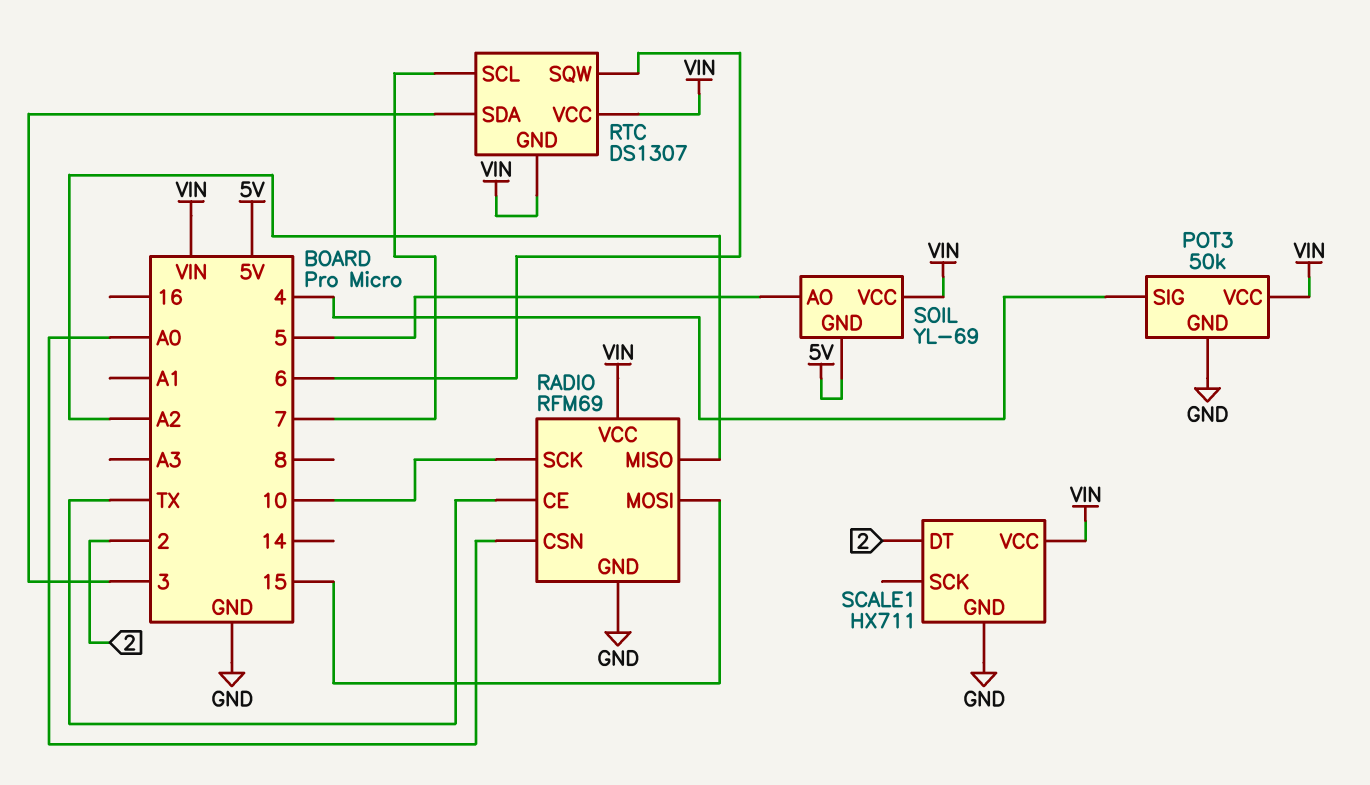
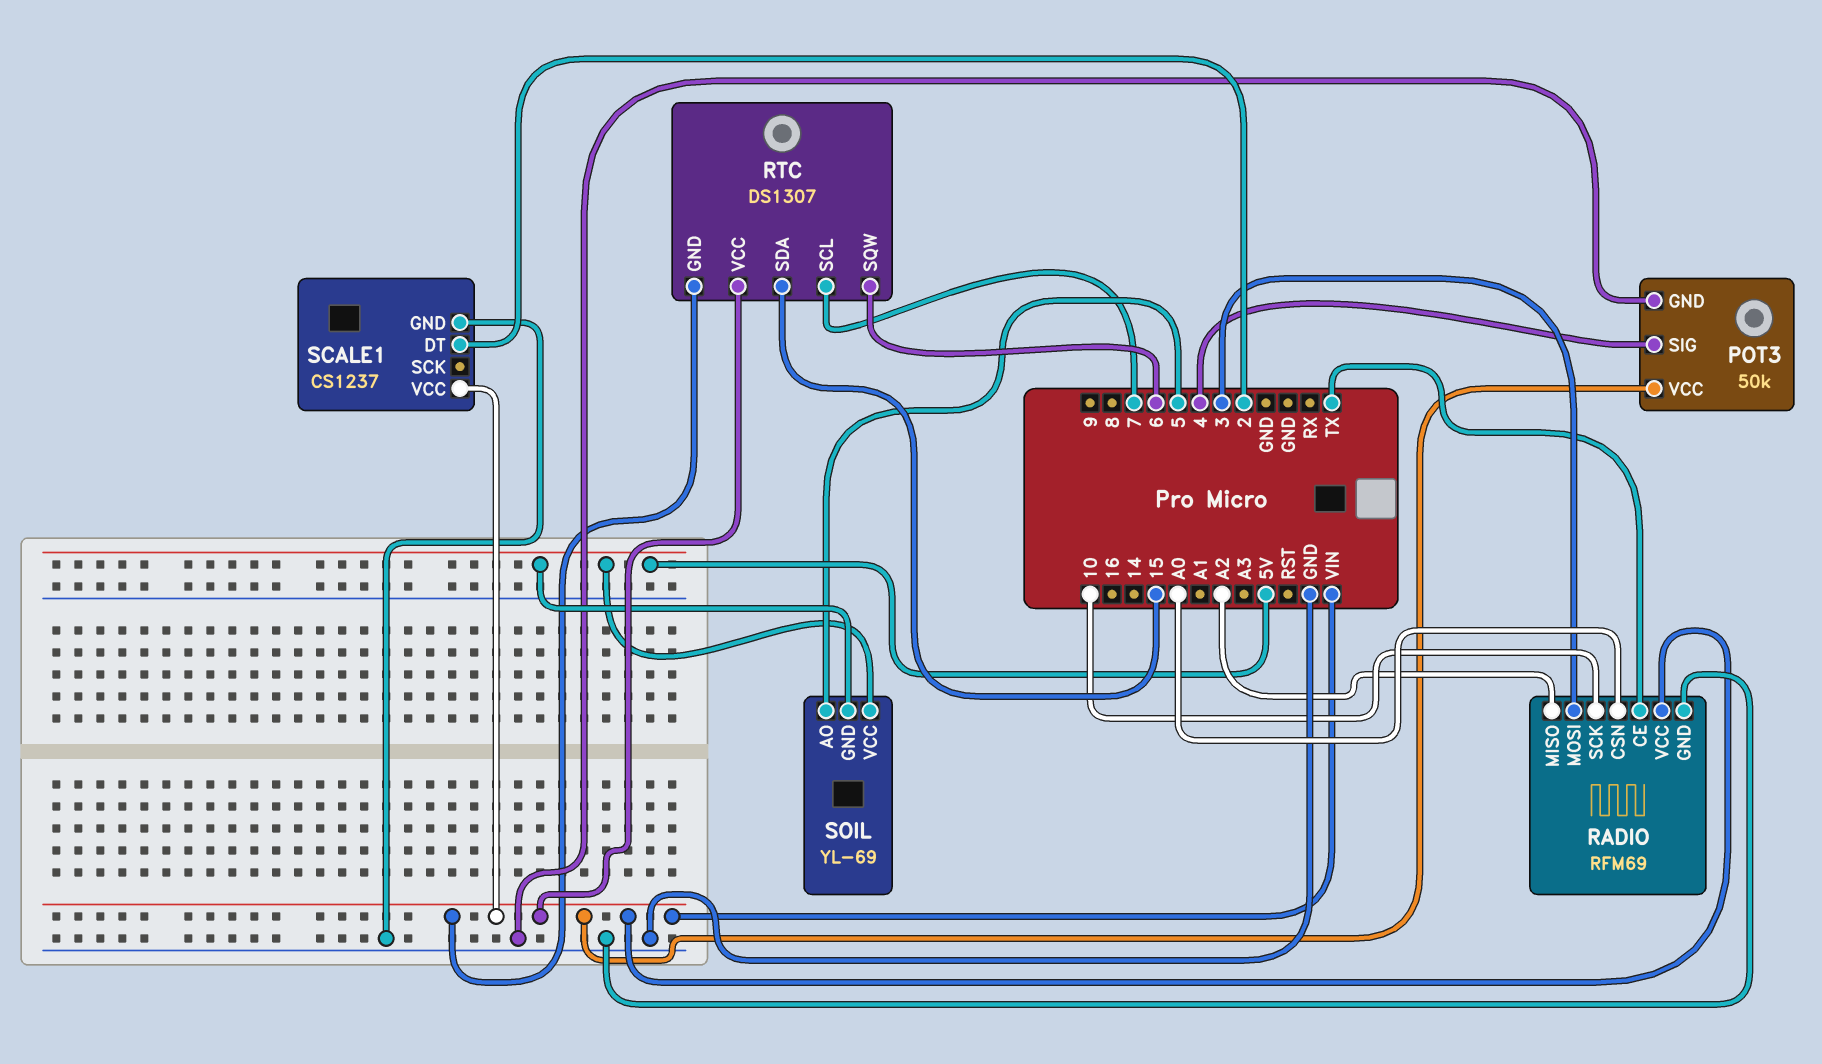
RADIO pin MOSI: 15 -> 3
RTC pin SDA: 3 -> 15
SCALE1: HX711 -> CS1237
SOIL pin VCC: VIN -> 5V

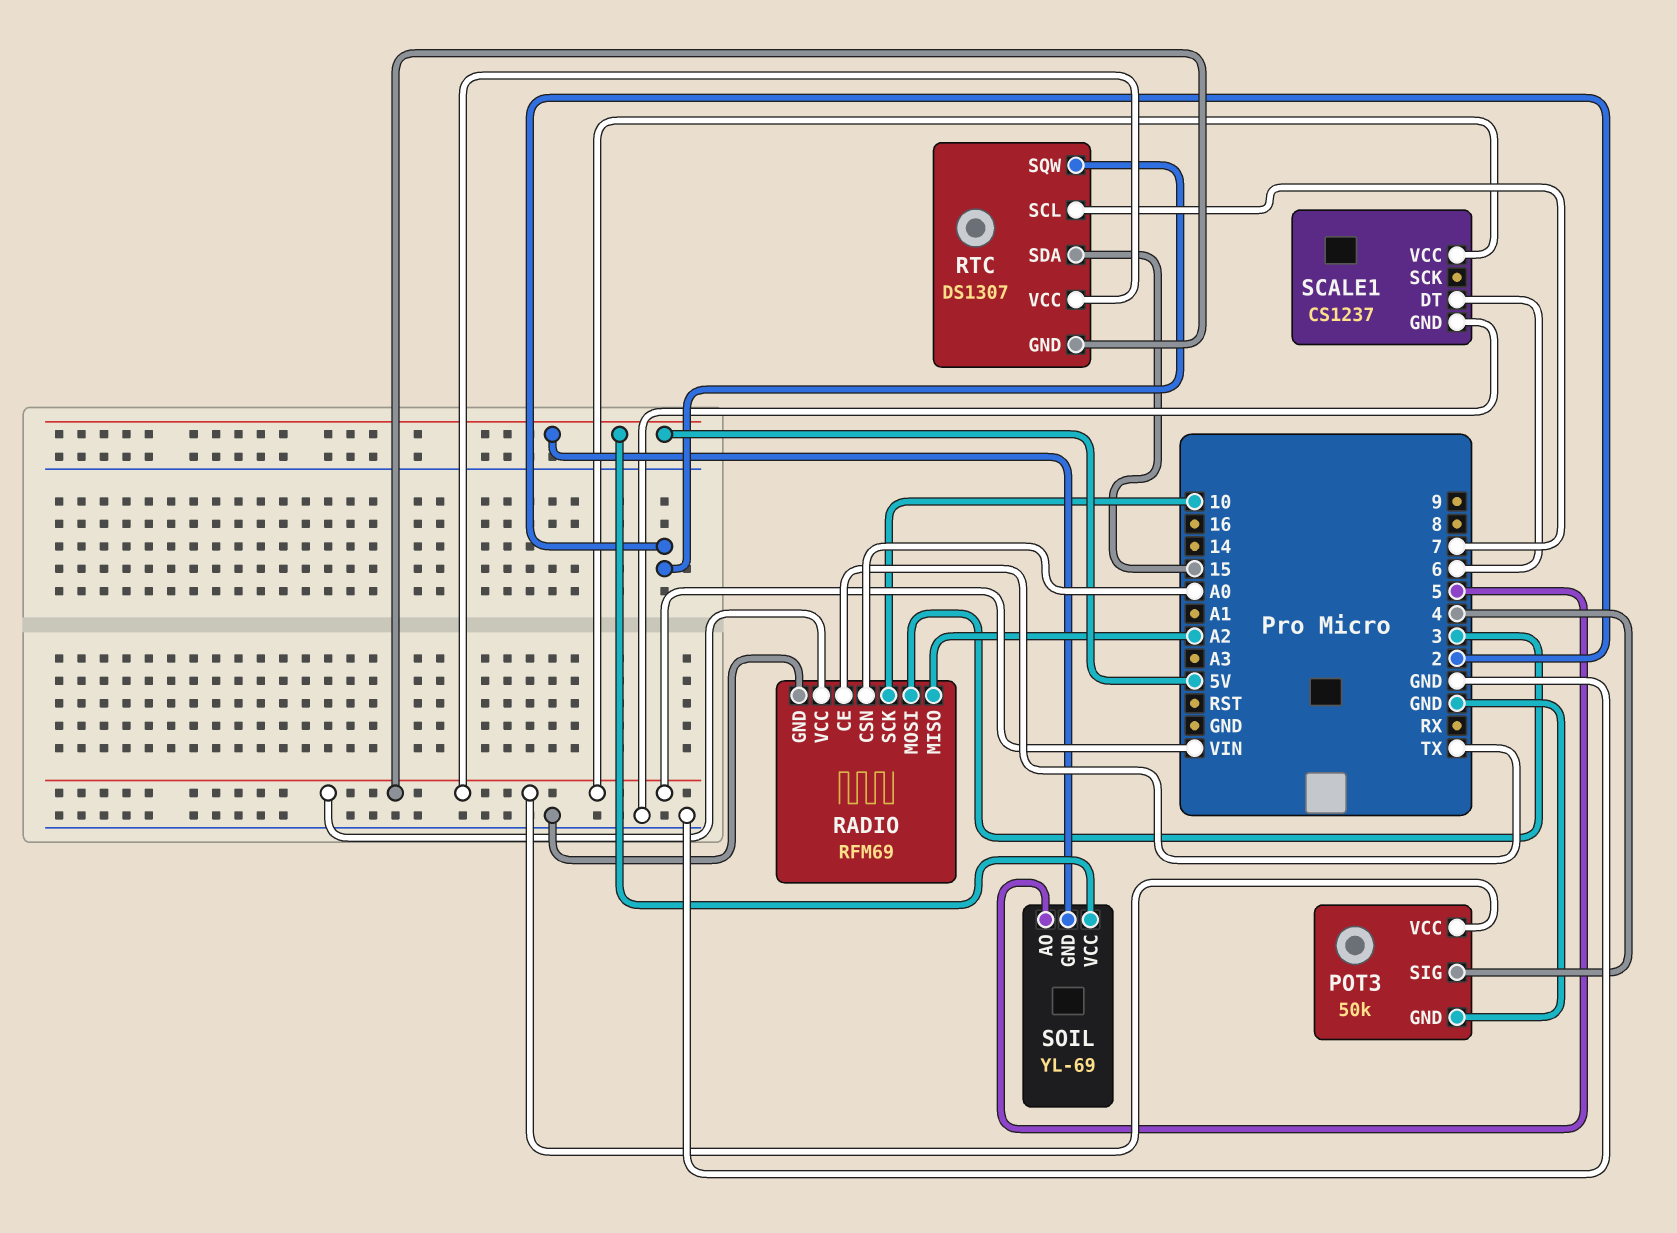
RTC pin SQW: 6 -> 2
SCALE1 pin DT: 2 -> 6

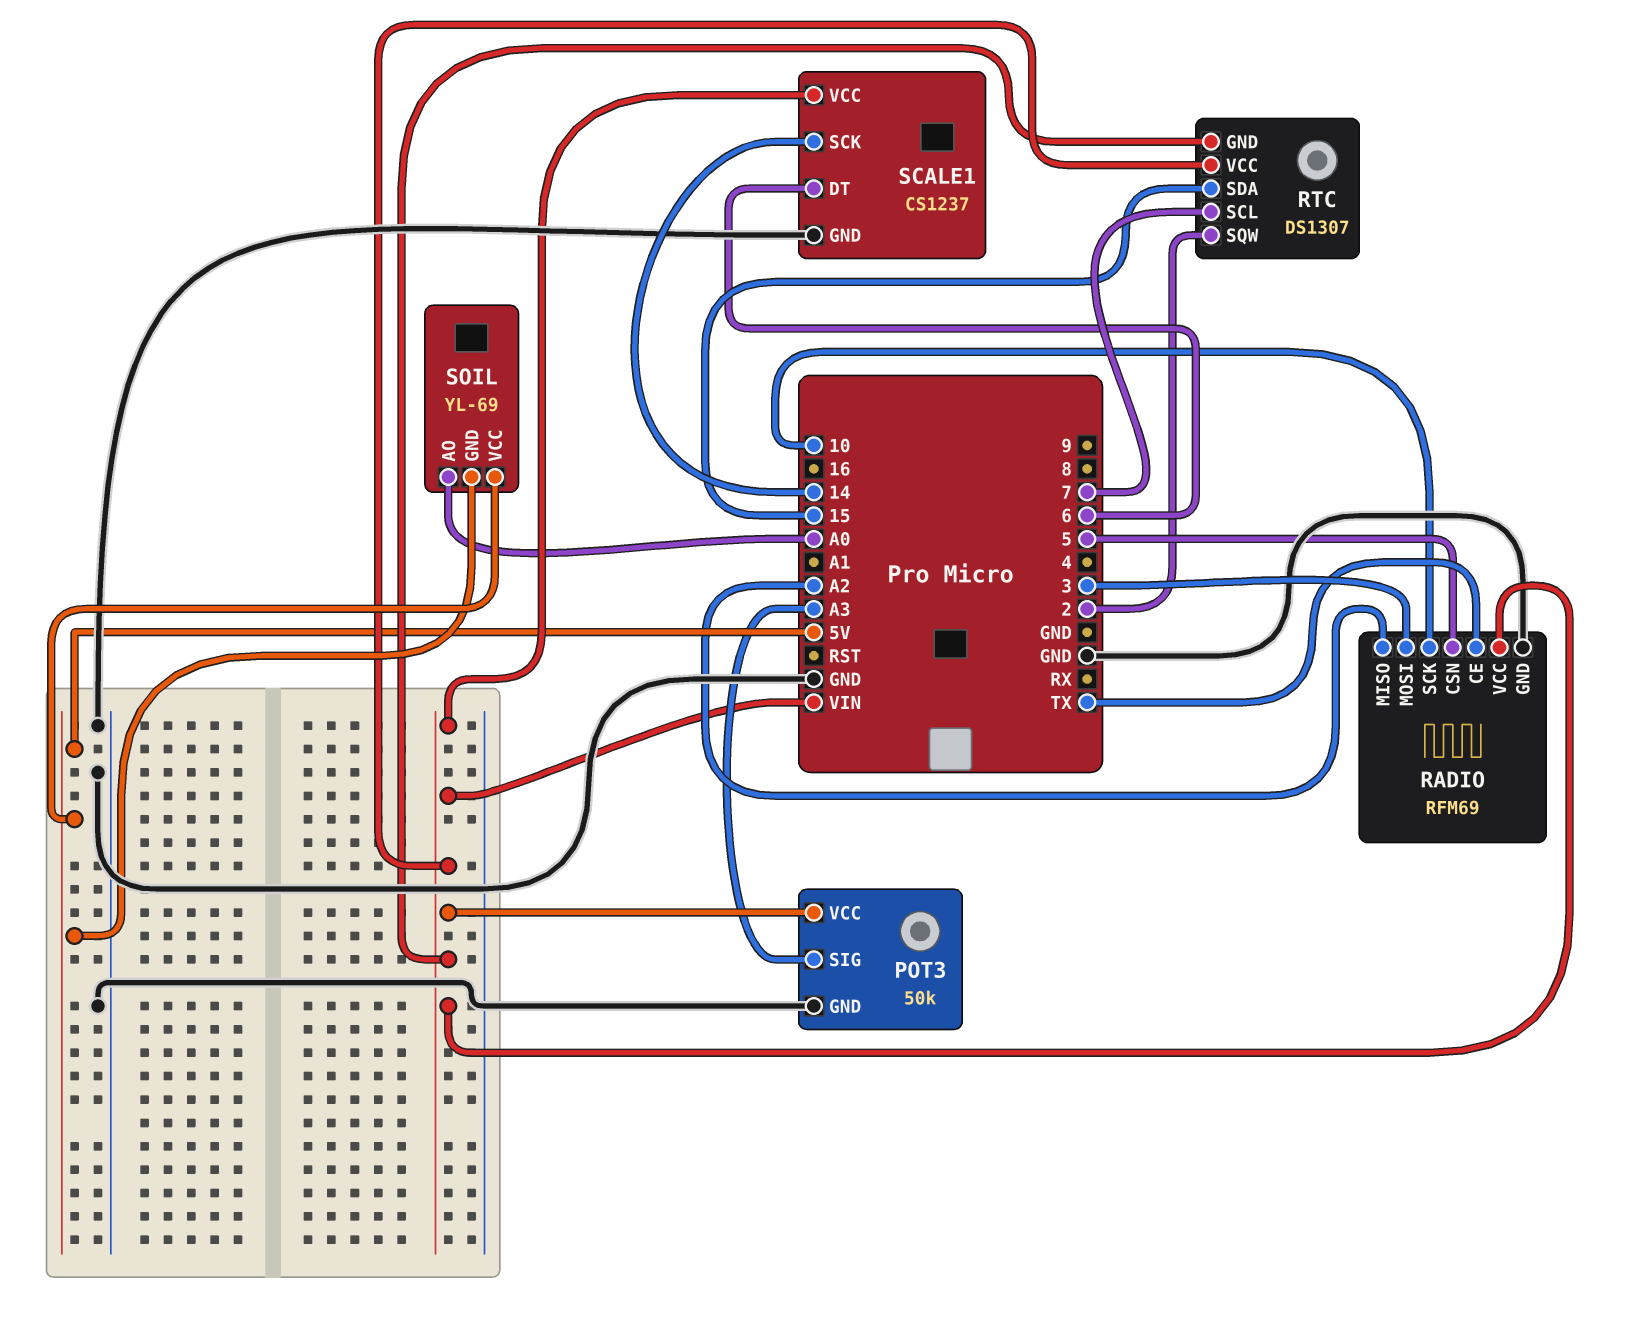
POT3 pin SIG: 4 -> A3
RADIO pin CSN: A0 -> 5
SCALE1 pin SCK: none -> 14
SOIL pin AO: 5 -> A0

